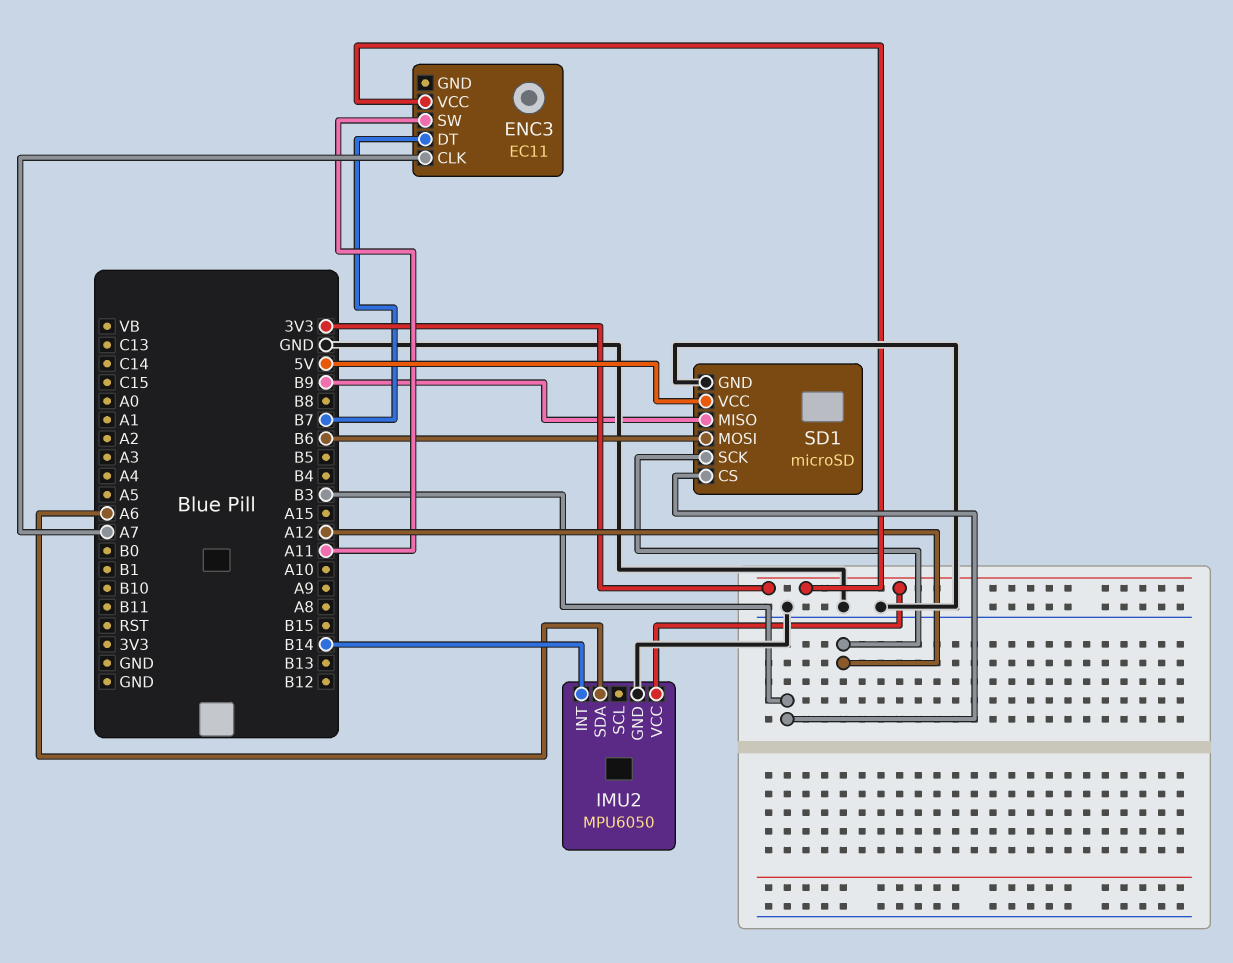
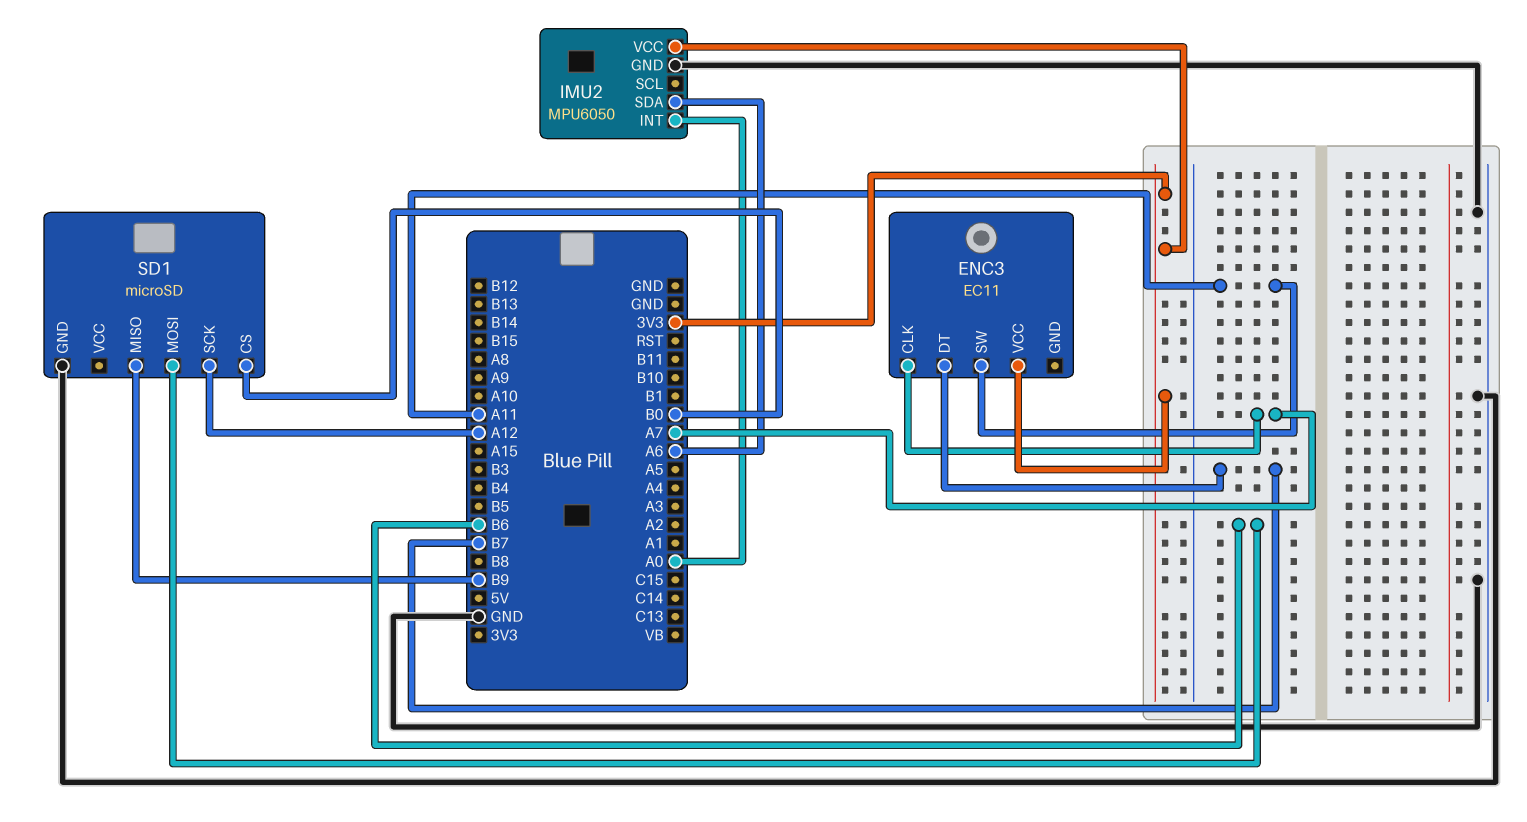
IMU2 pin INT: B14 -> A0
SD1 pin CS: B3 -> B0
SD1 pin VCC: 5V -> none

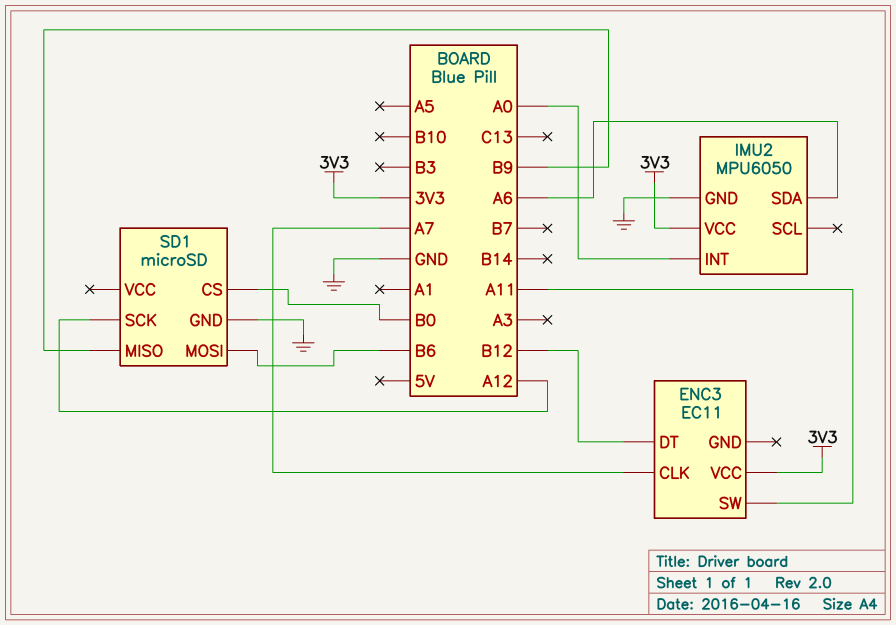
ENC3 pin DT: B7 -> B12

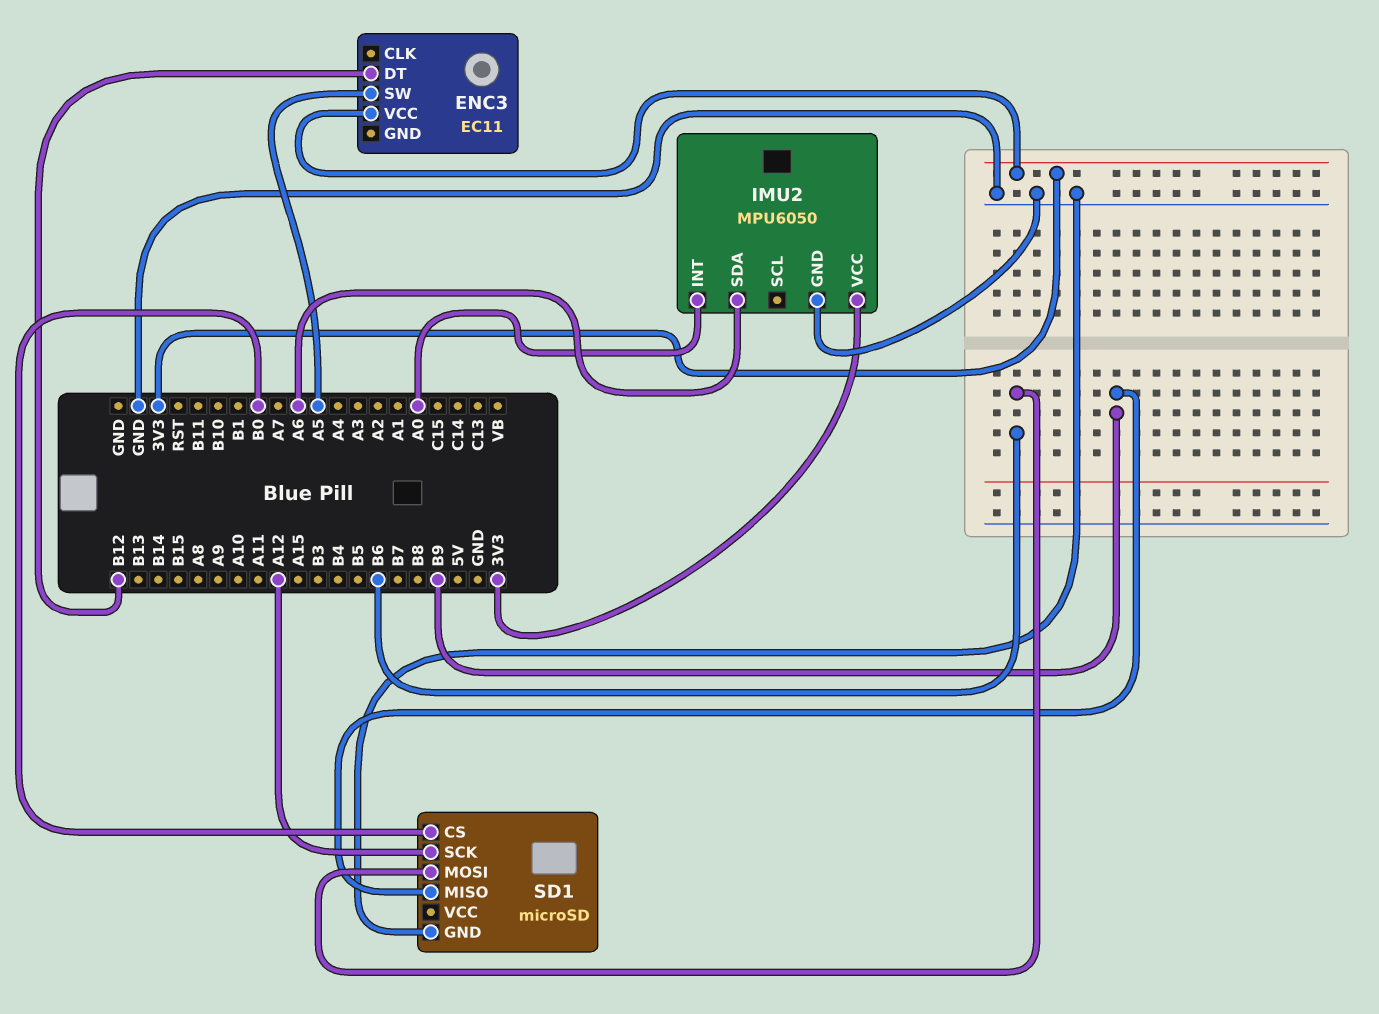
ENC3 pin CLK: A7 -> none
ENC3 pin SW: A11 -> A5

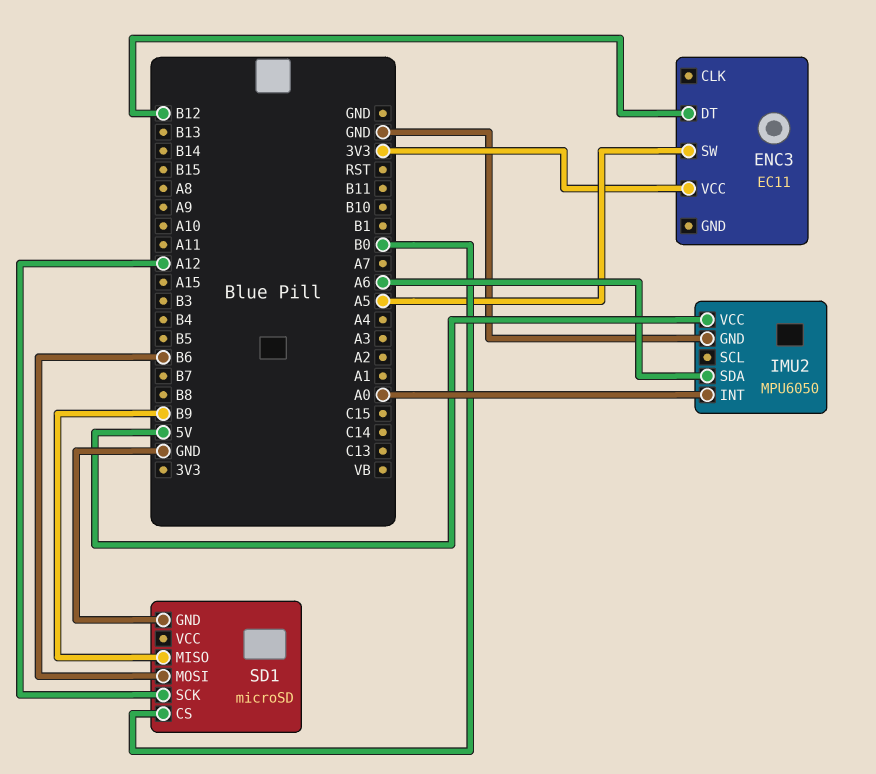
IMU2 pin VCC: 3V3 -> 5V

